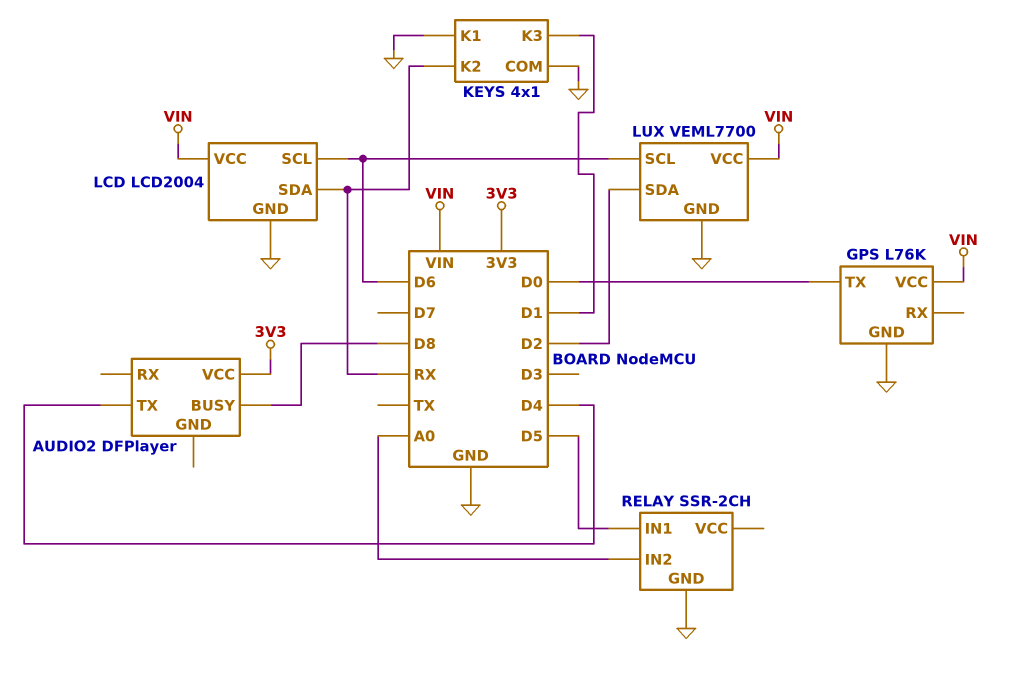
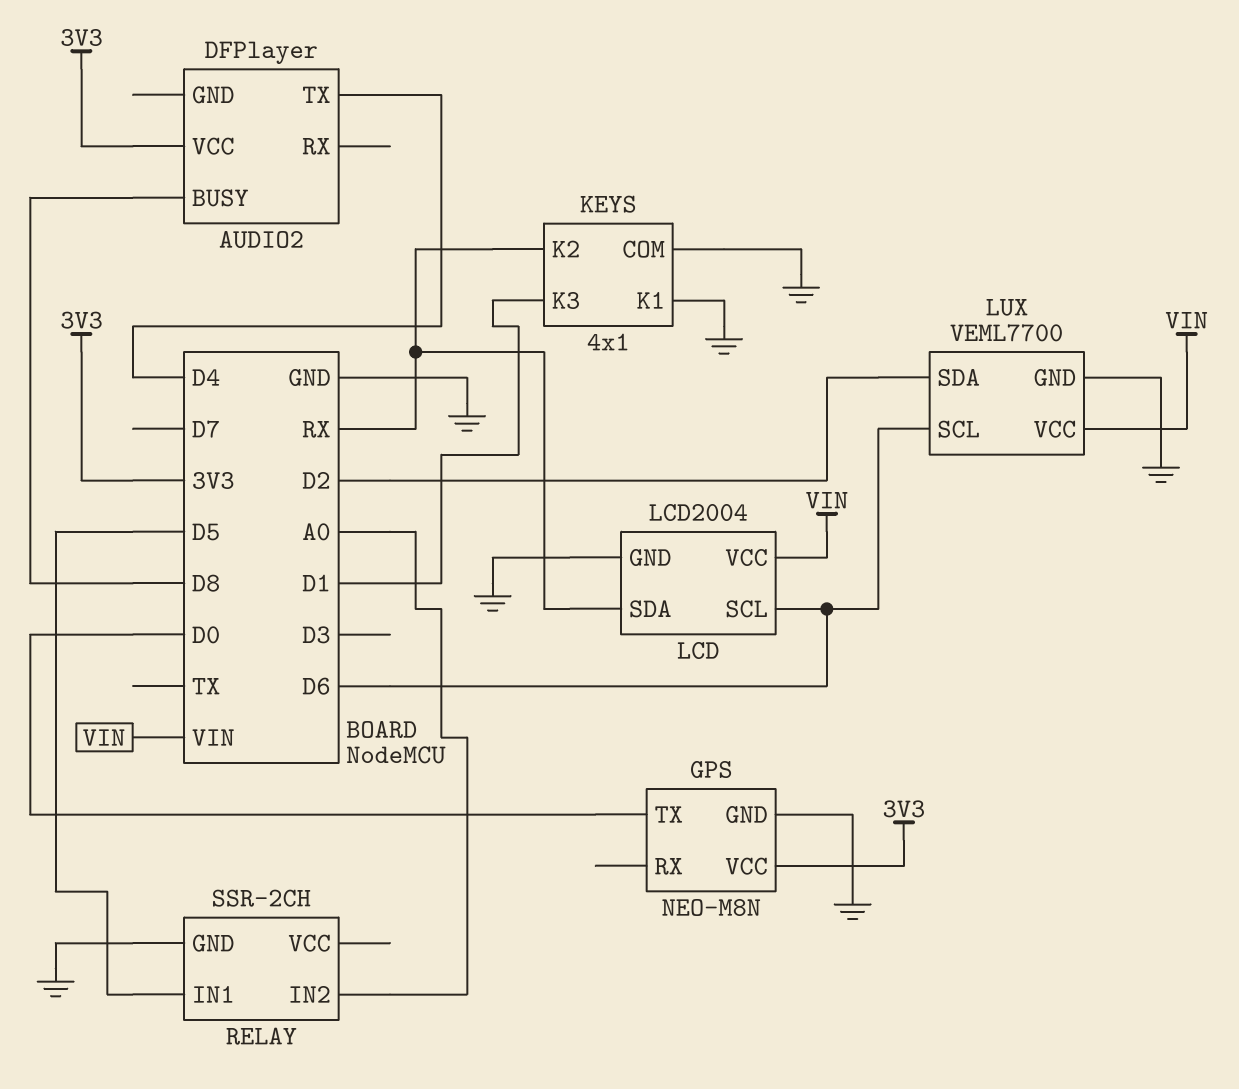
GPS: L76K -> NEO-M8N
GPS pin VCC: VIN -> 3V3

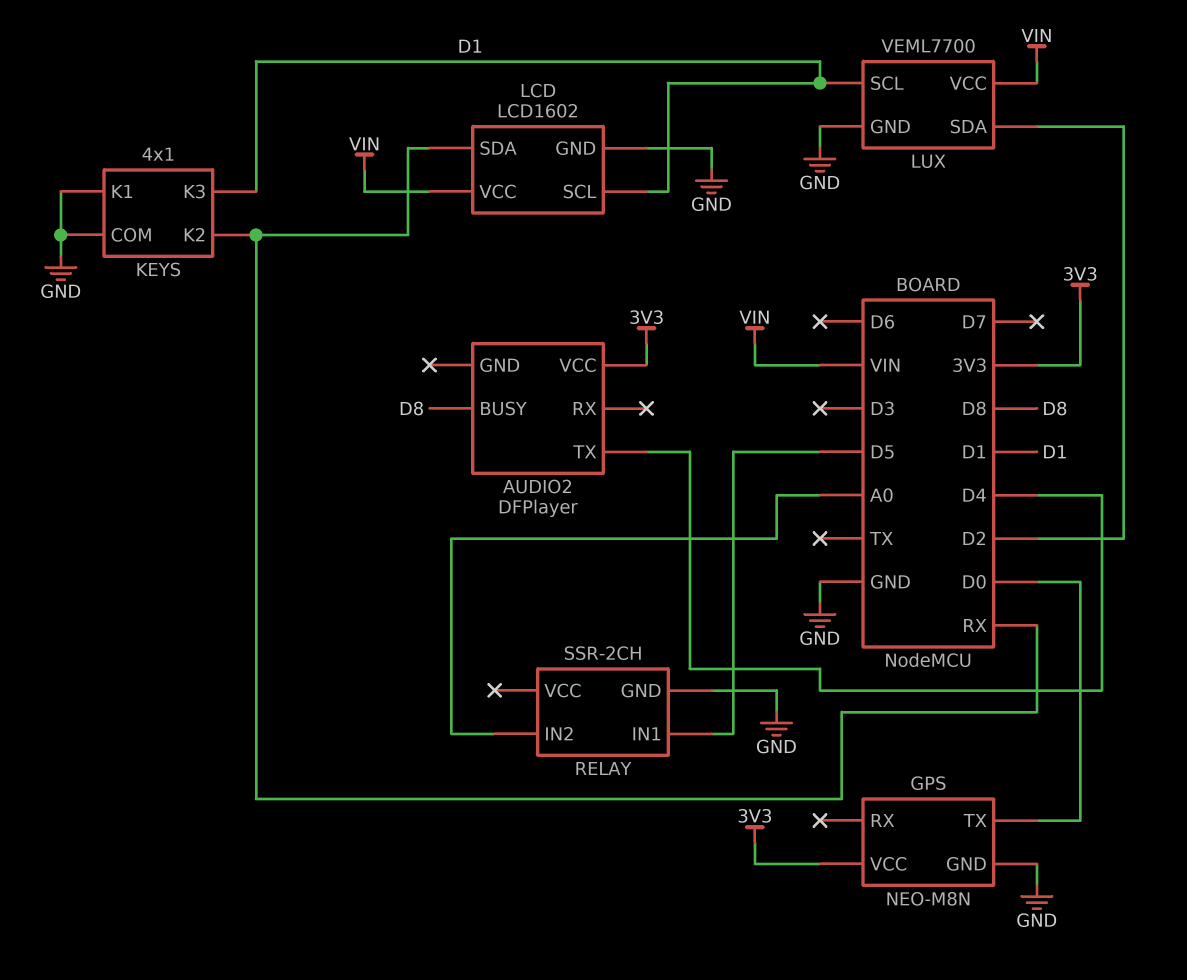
LCD: LCD2004 -> LCD1602
LCD pin SCL: D6 -> D1
LUX pin SCL: D6 -> D1

